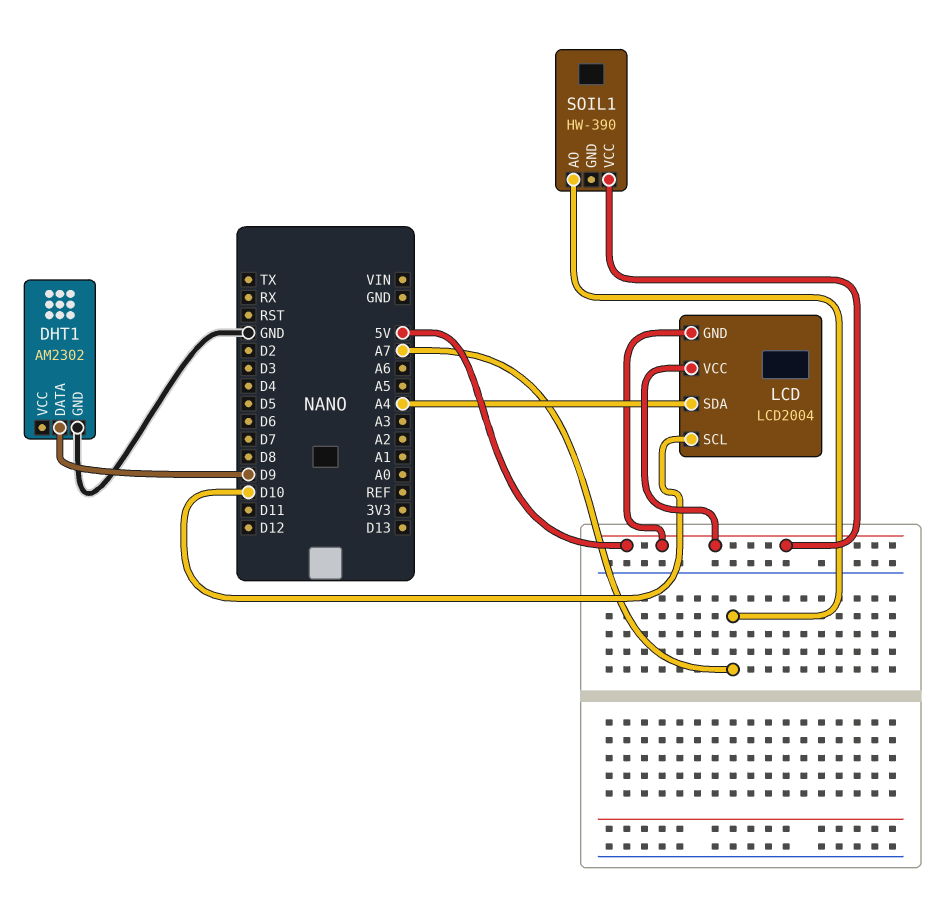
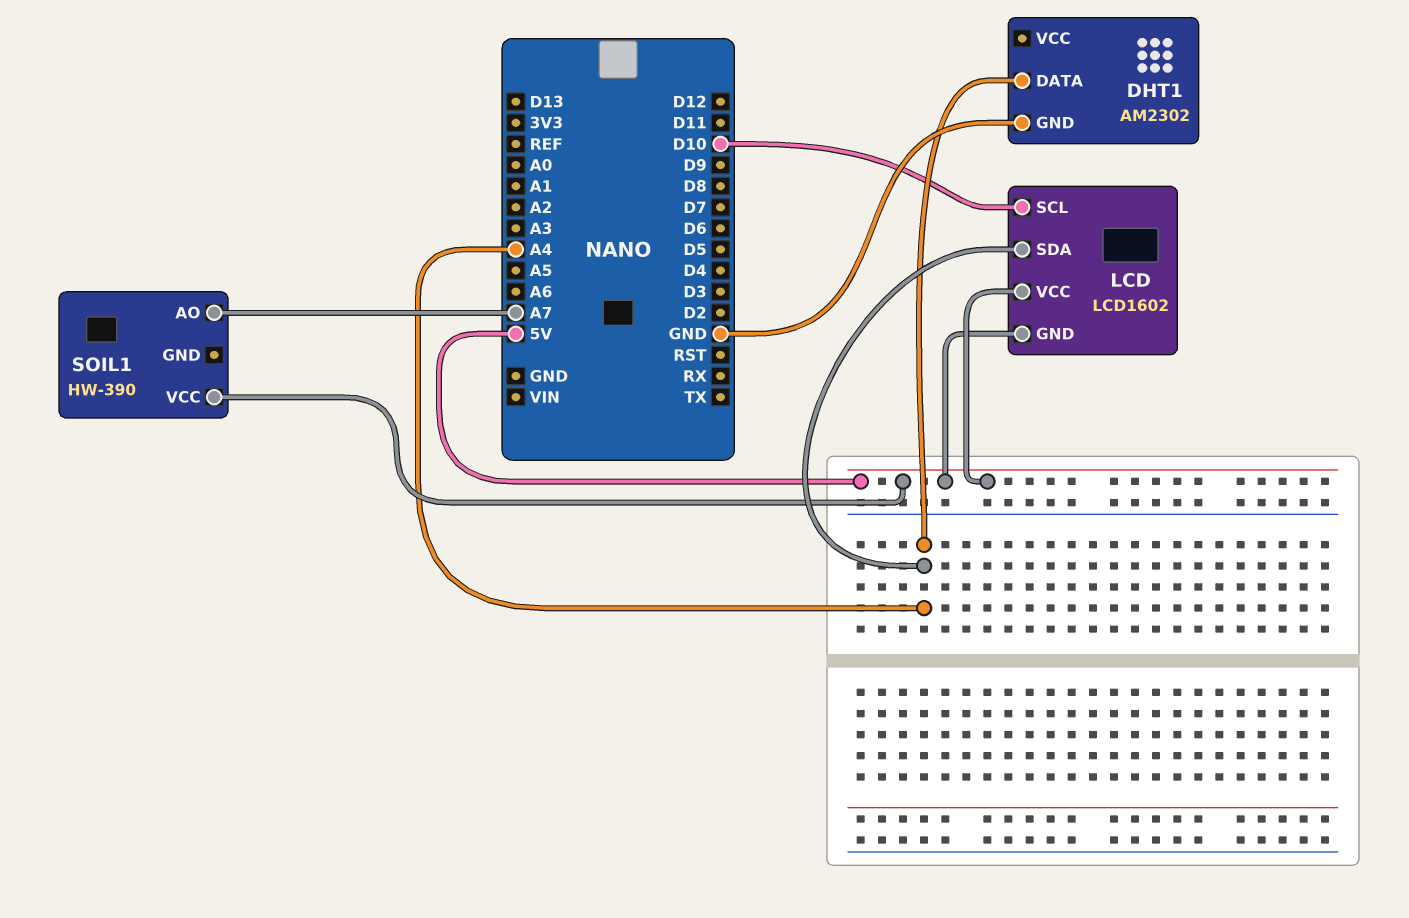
DHT1 pin DATA: D9 -> A4
LCD: LCD2004 -> LCD1602

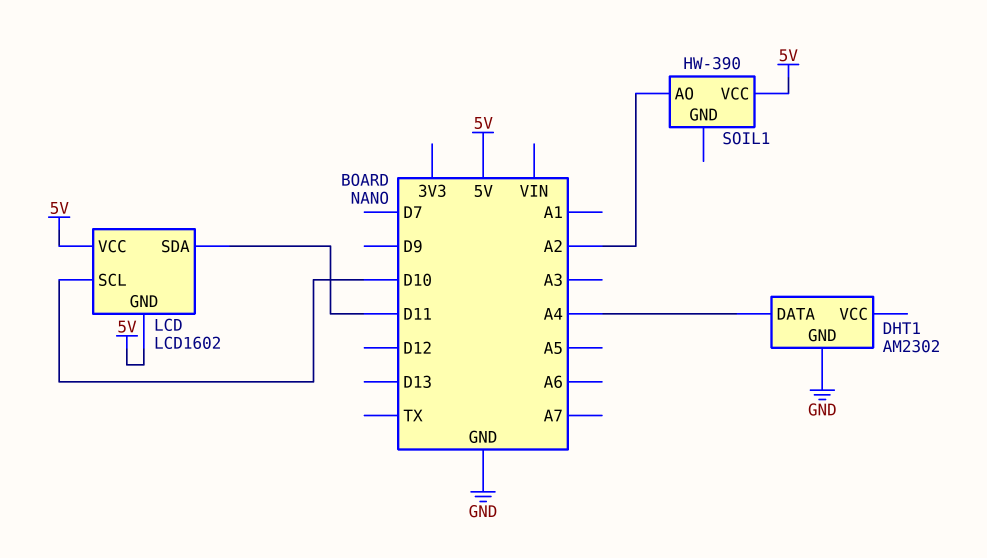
LCD pin SDA: A4 -> D11
SOIL1 pin AO: A7 -> A2

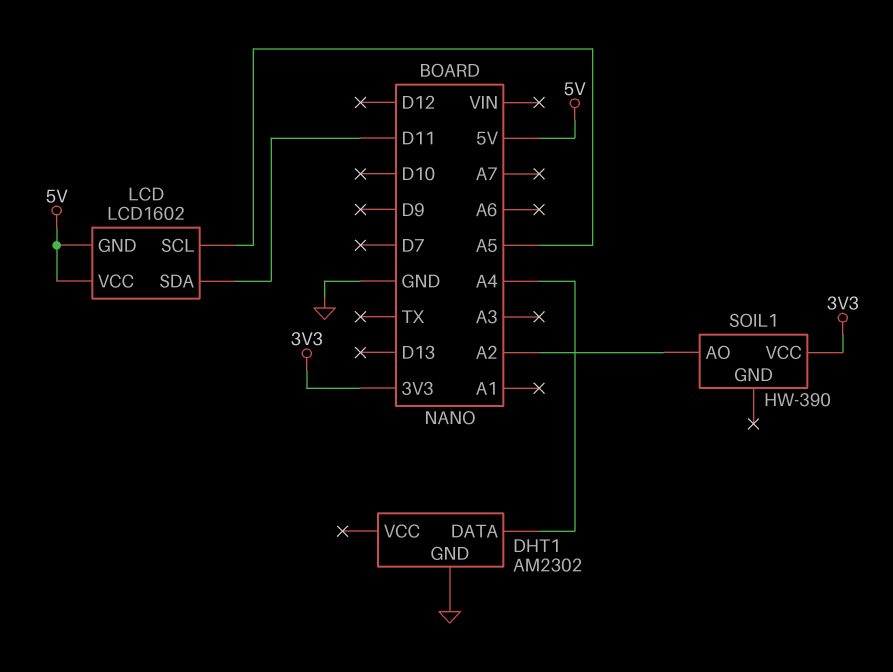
LCD pin SCL: D10 -> A5
SOIL1 pin VCC: 5V -> 3V3

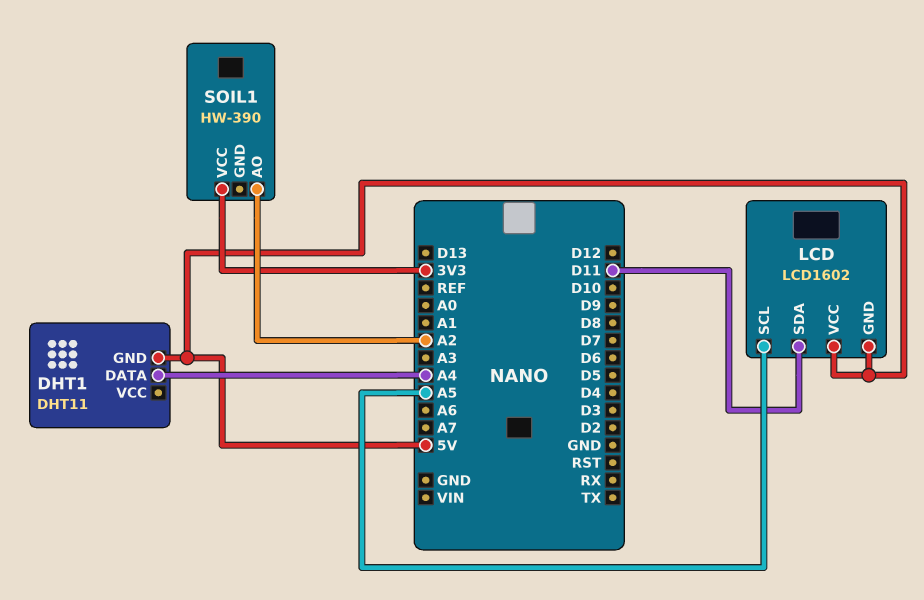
DHT1: AM2302 -> DHT11
DHT1 pin GND: GND -> 5V

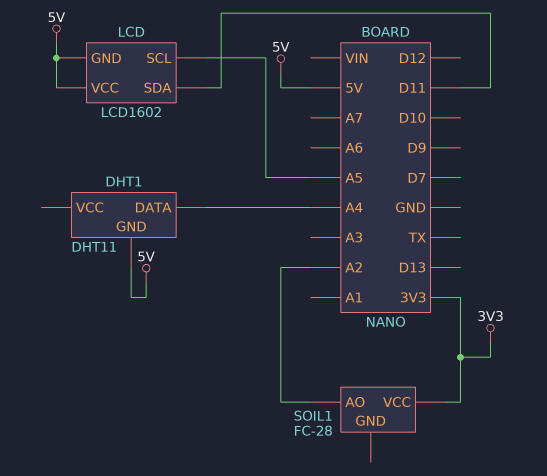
SOIL1: HW-390 -> FC-28

